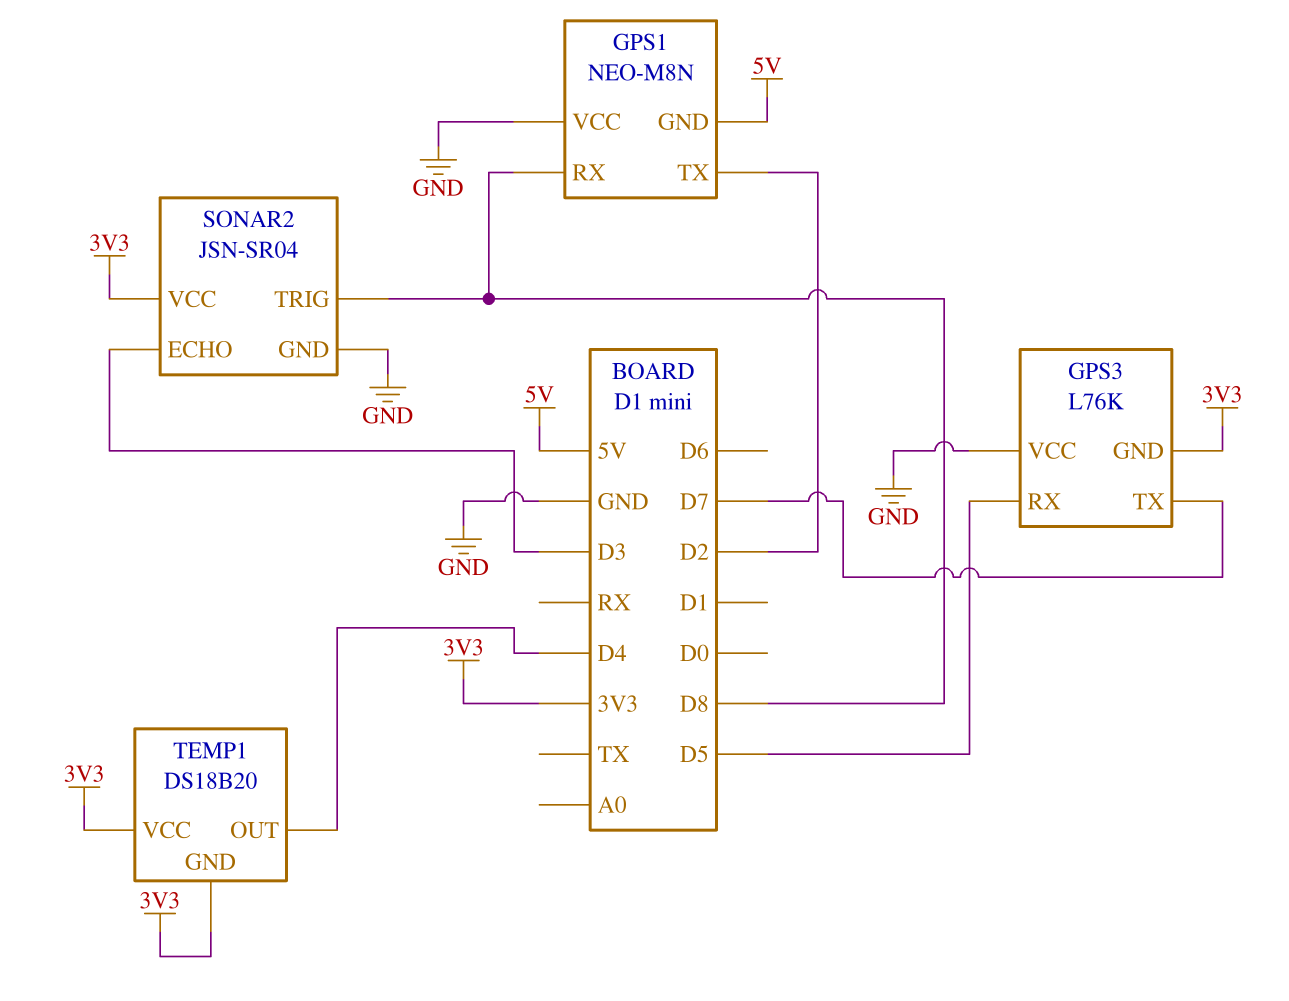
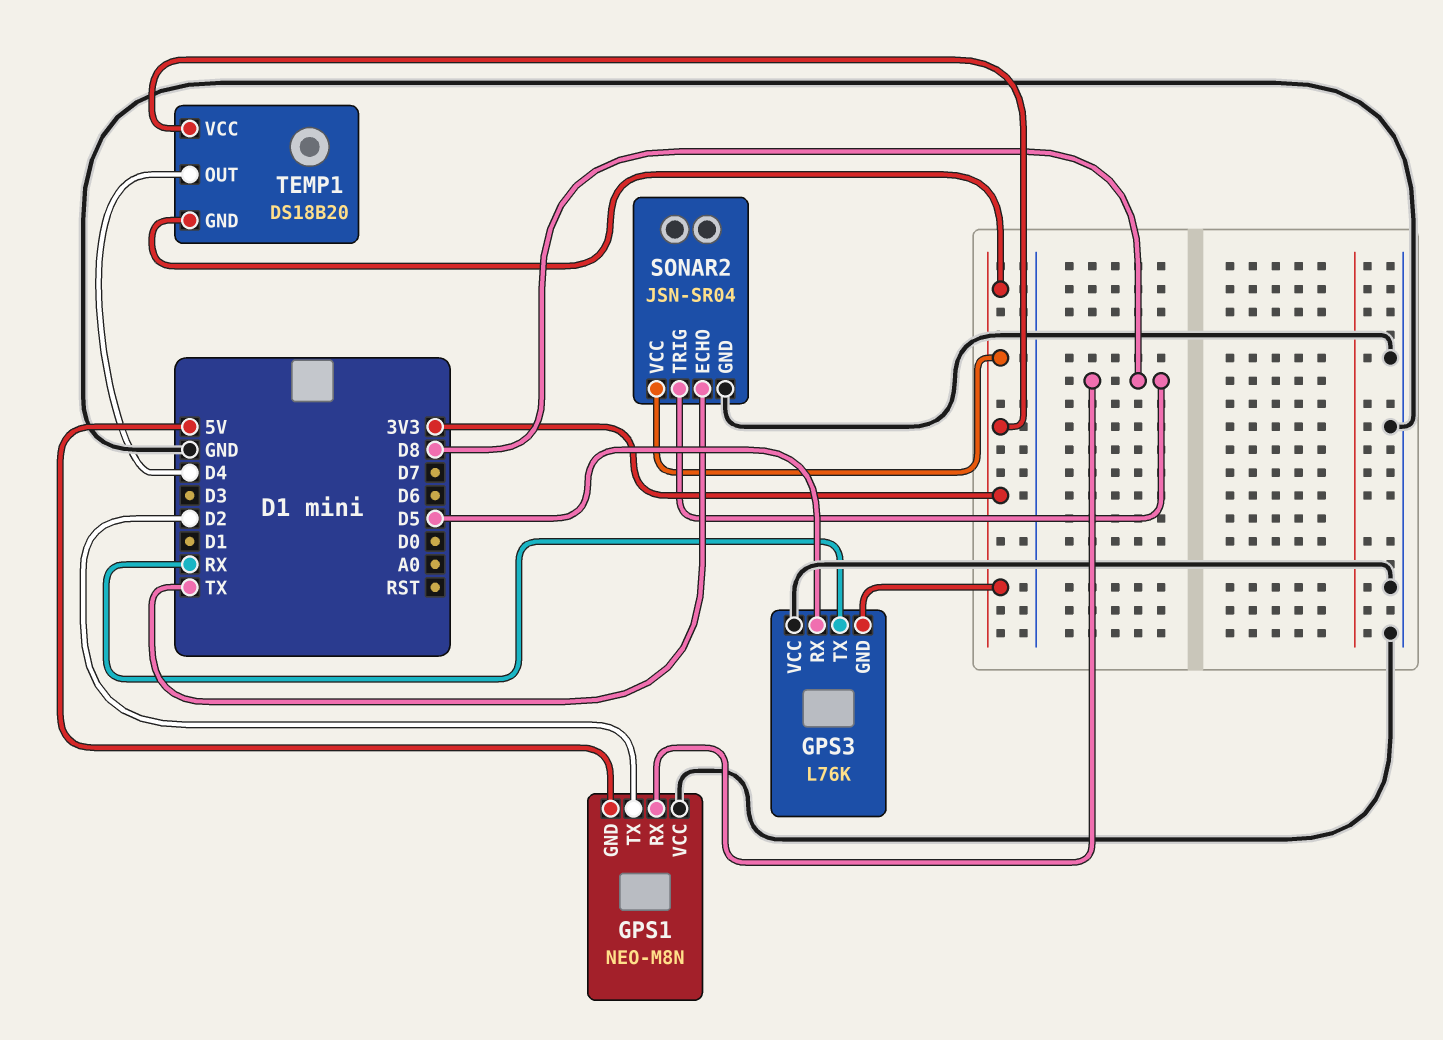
GPS3 pin TX: D7 -> RX
SONAR2 pin ECHO: D3 -> TX

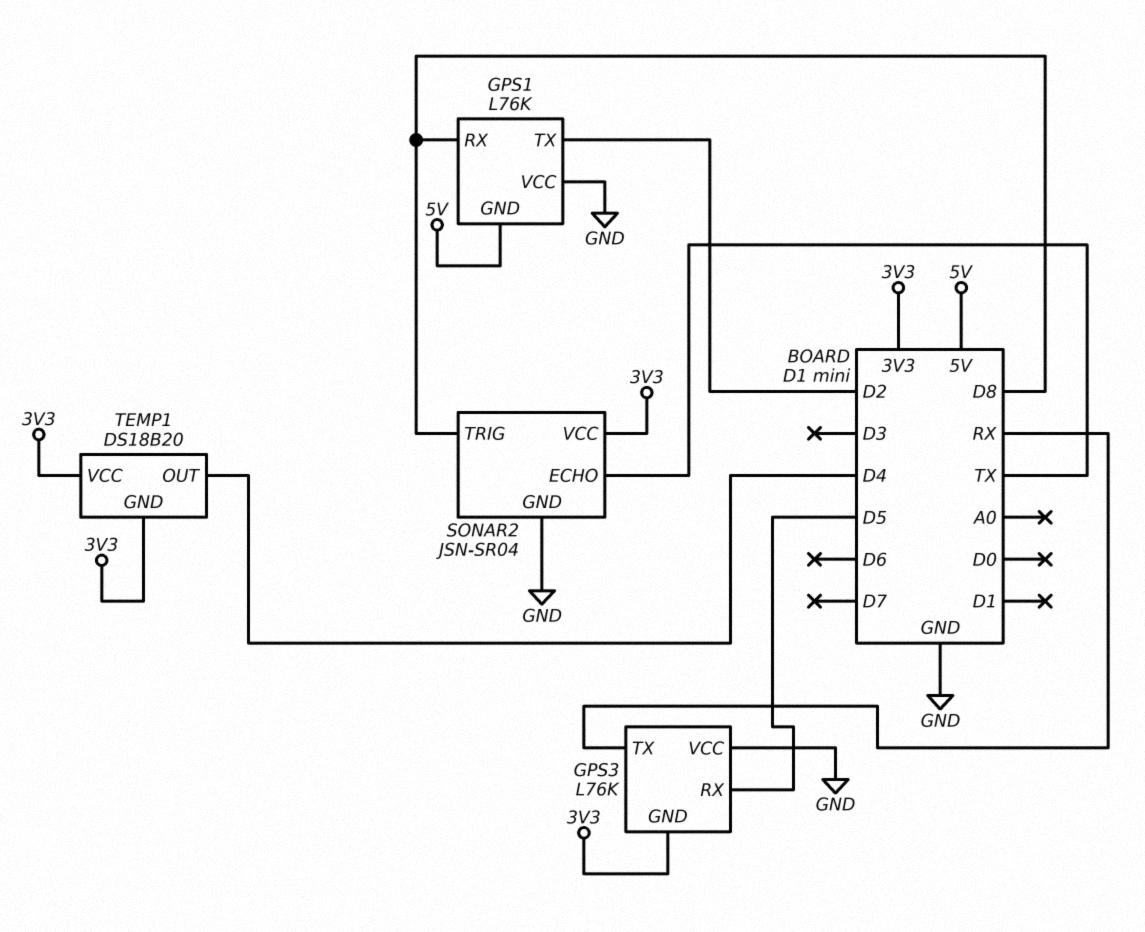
GPS1: NEO-M8N -> L76K

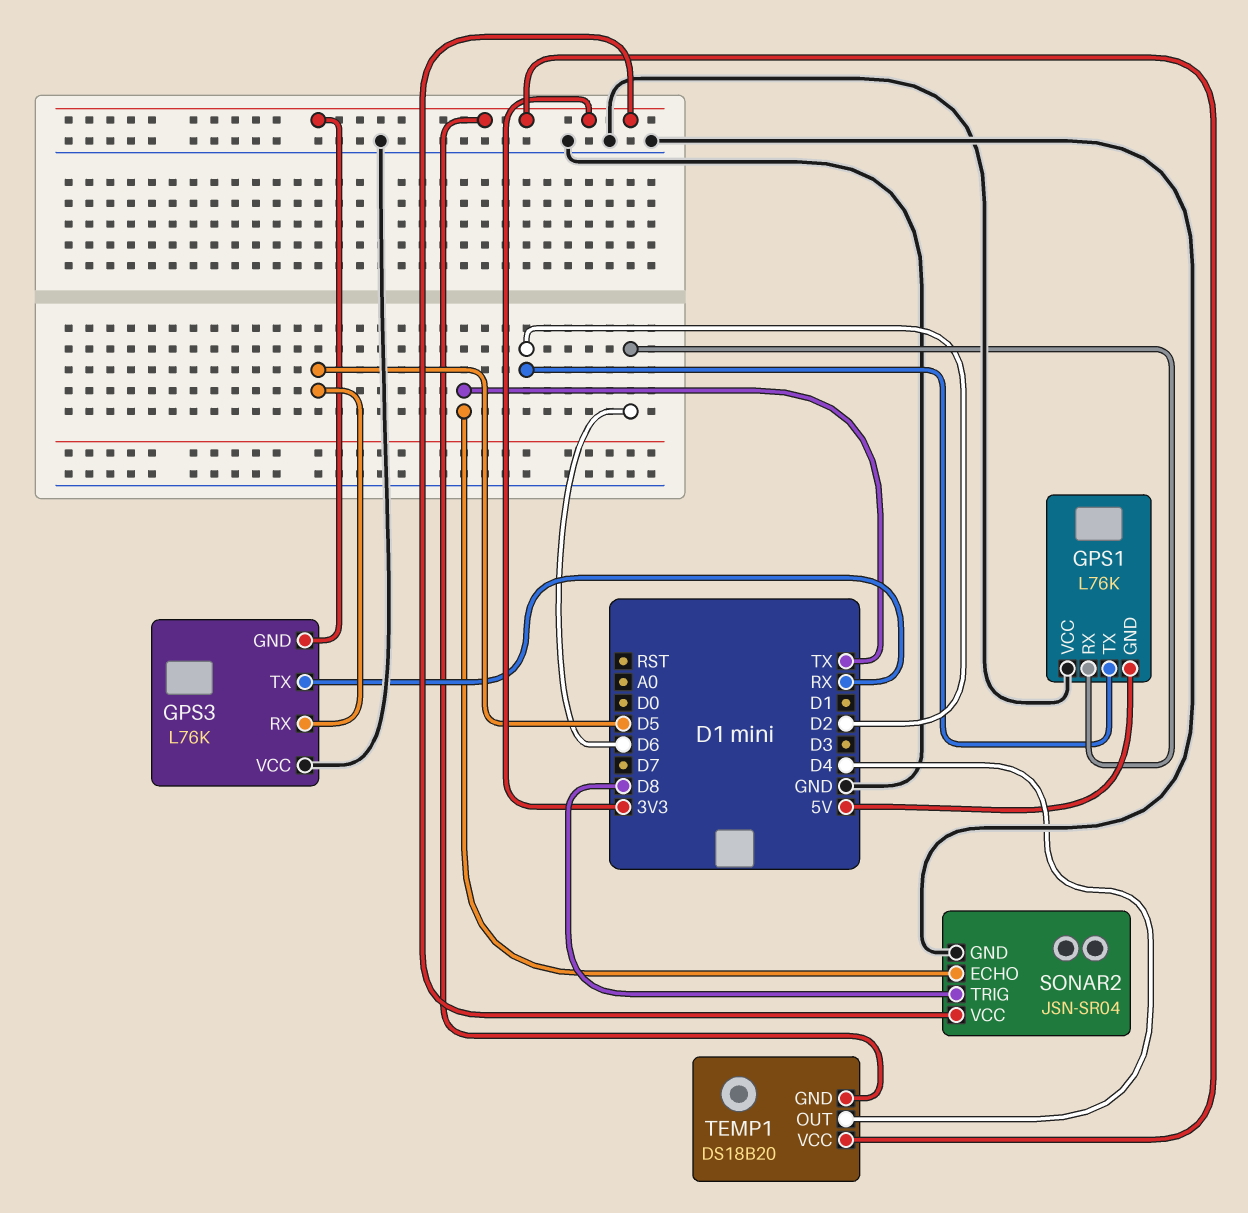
GPS1 pin RX: D8 -> D6

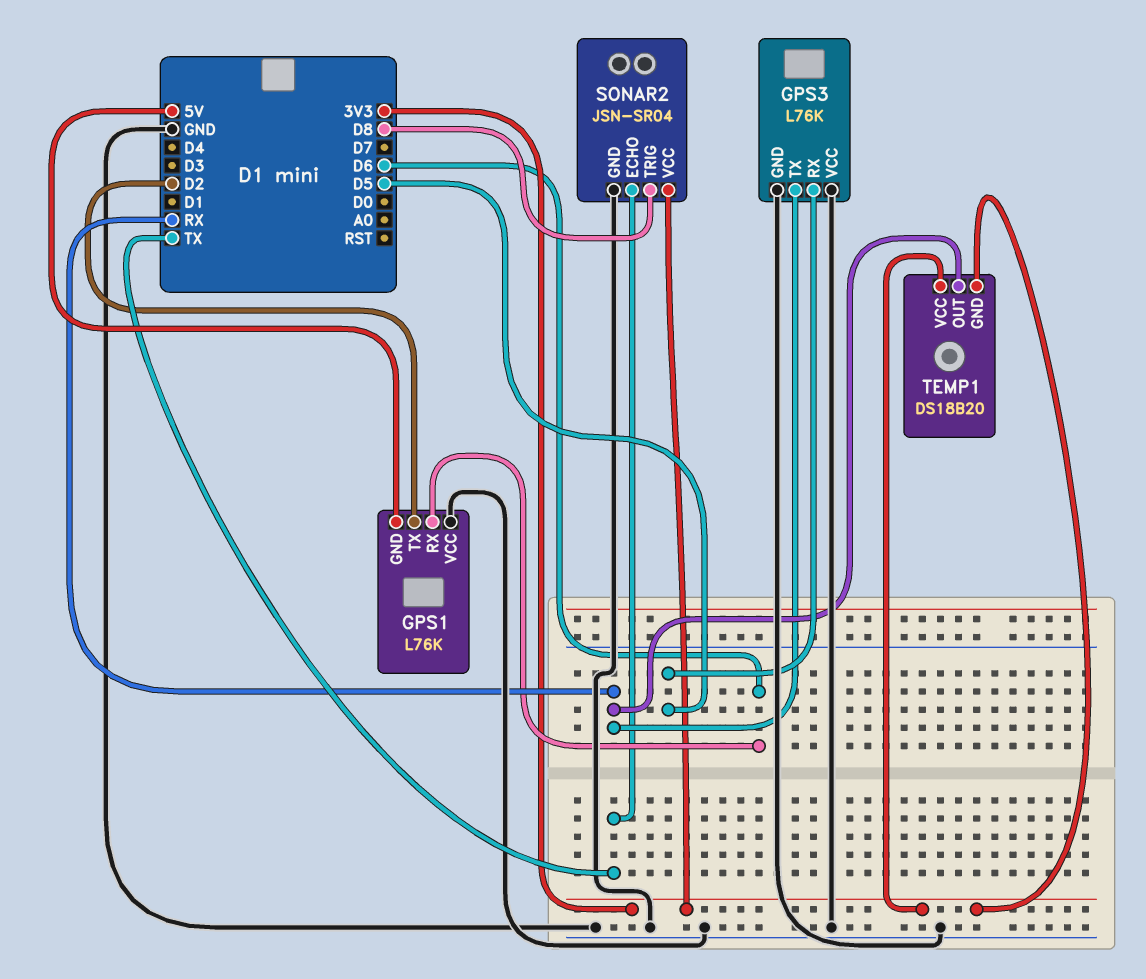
GPS3 pin GND: 3V3 -> GND
TEMP1 pin OUT: D4 -> RX

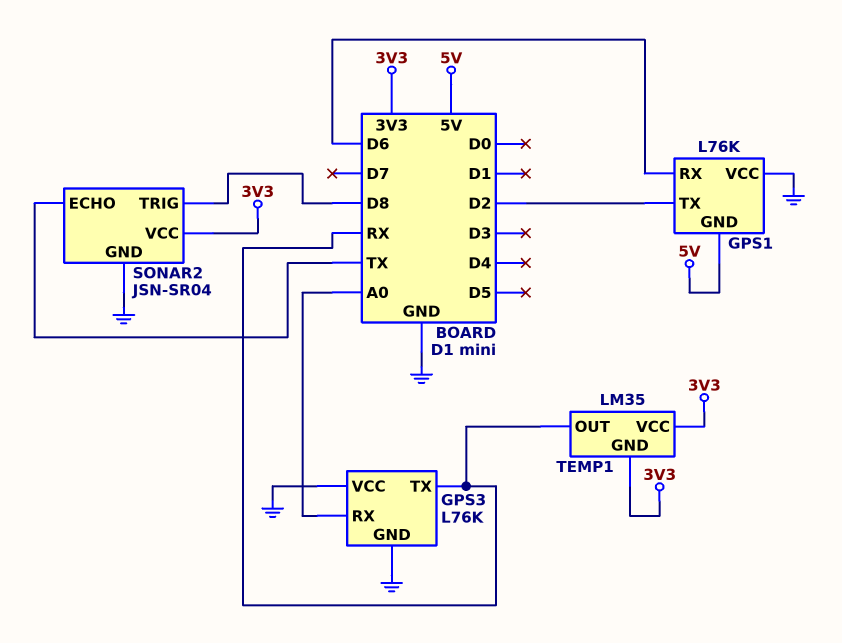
GPS3 pin RX: D5 -> A0
TEMP1: DS18B20 -> LM35

